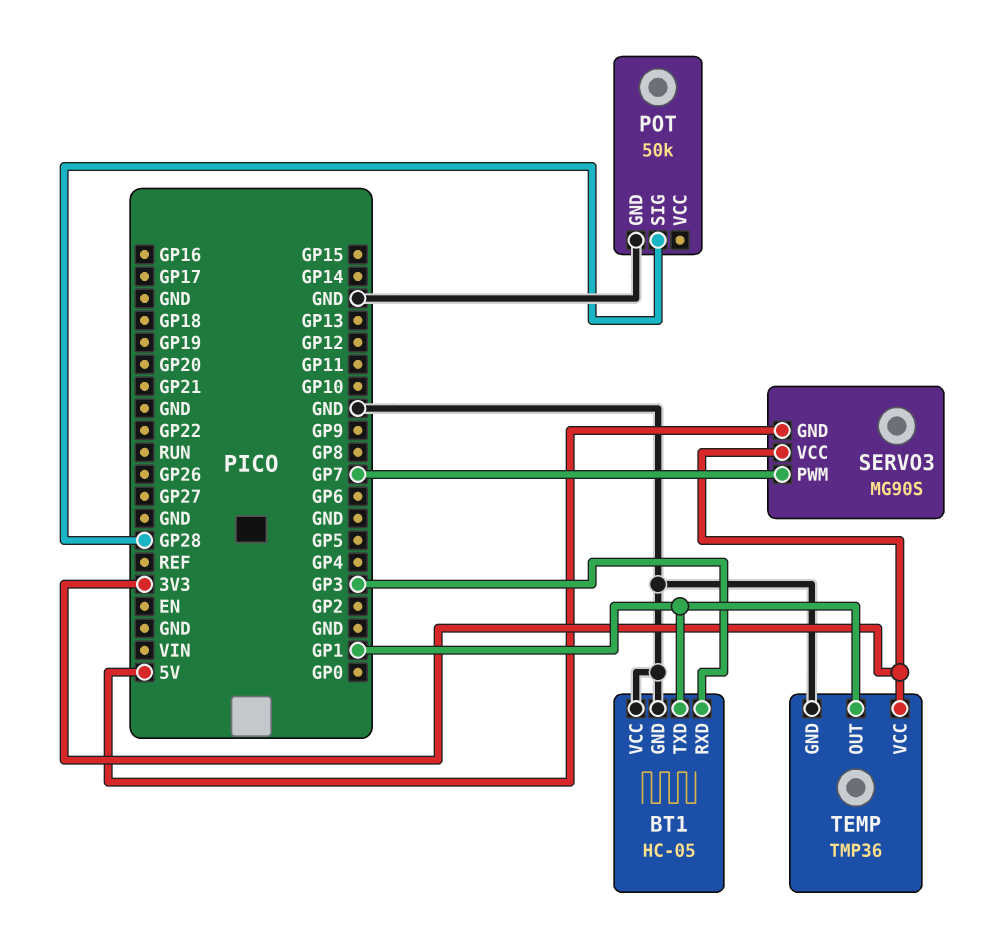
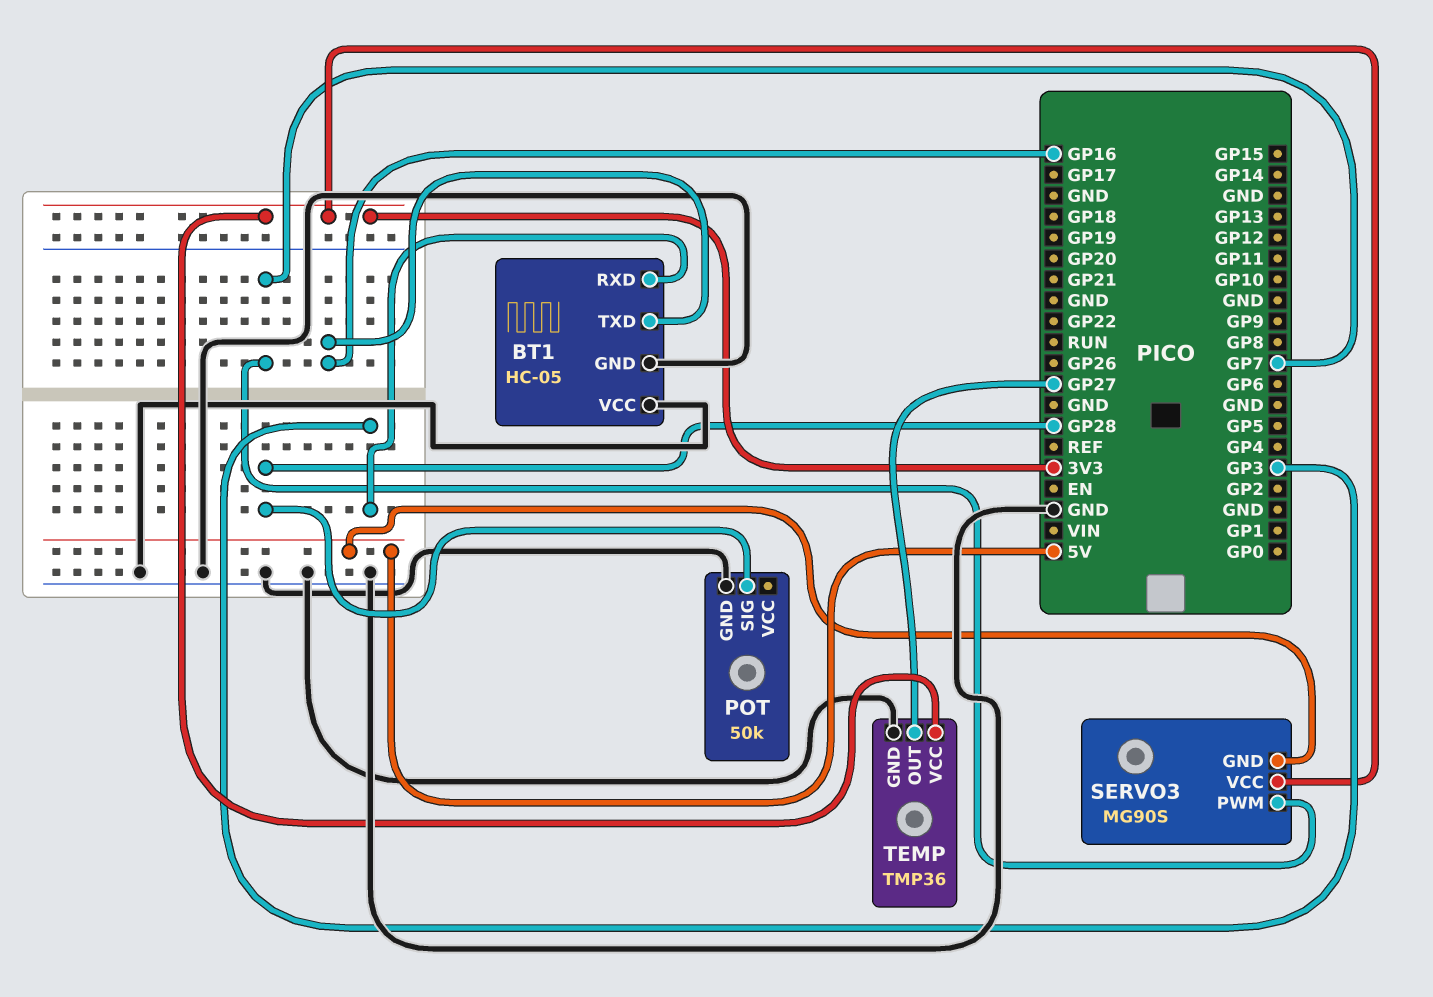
BT1 pin TXD: GP1 -> GP16
TEMP pin OUT: GP1 -> GP27

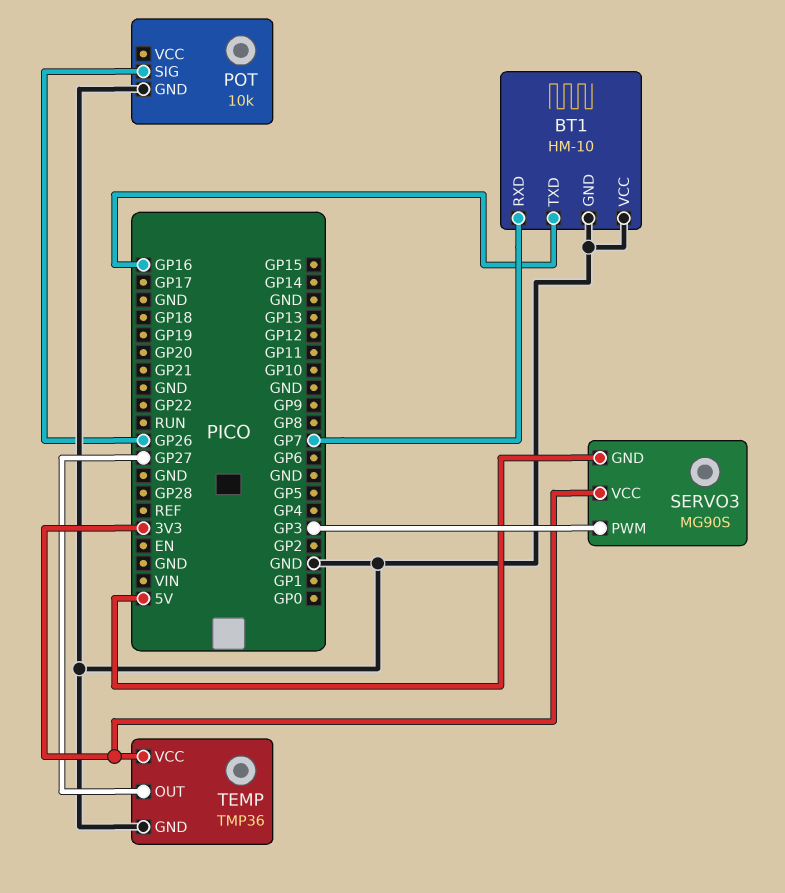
BT1: HC-05 -> HM-10
BT1 pin RXD: GP3 -> GP7
POT: 50k -> 10k
POT pin SIG: GP28 -> GP26
SERVO3 pin PWM: GP7 -> GP3

